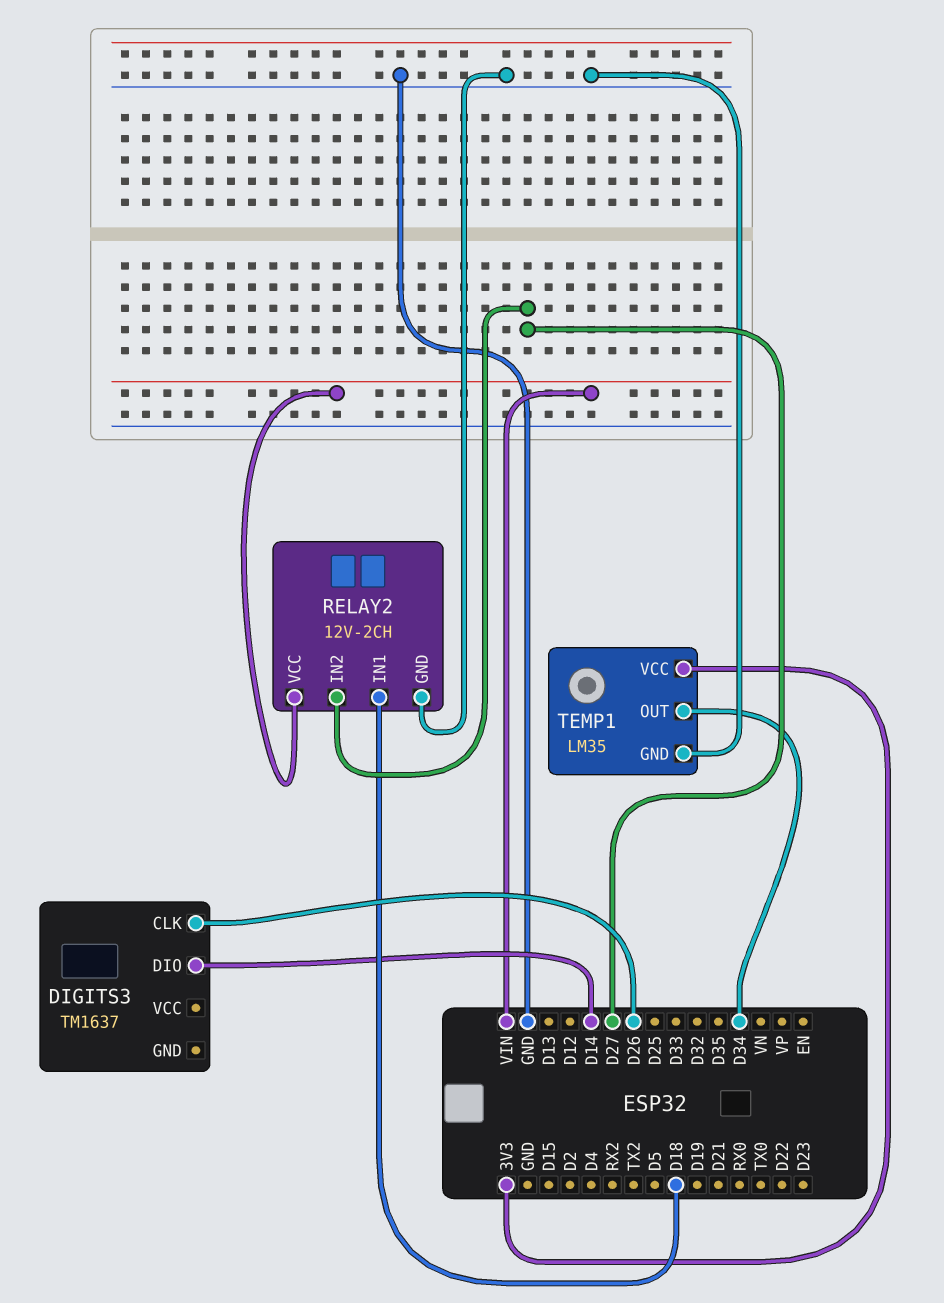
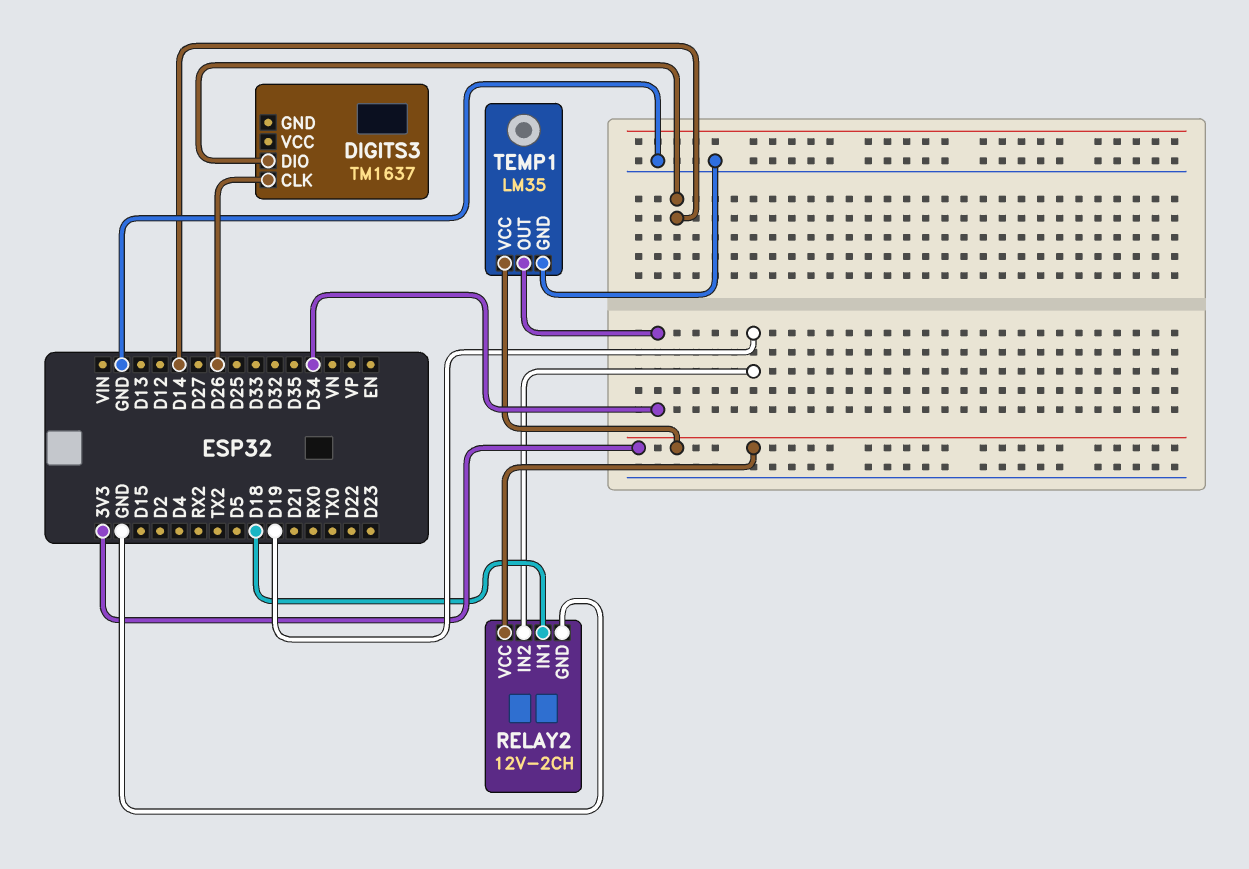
RELAY2 pin IN2: D27 -> D19
RELAY2 pin VCC: VIN -> 3V3

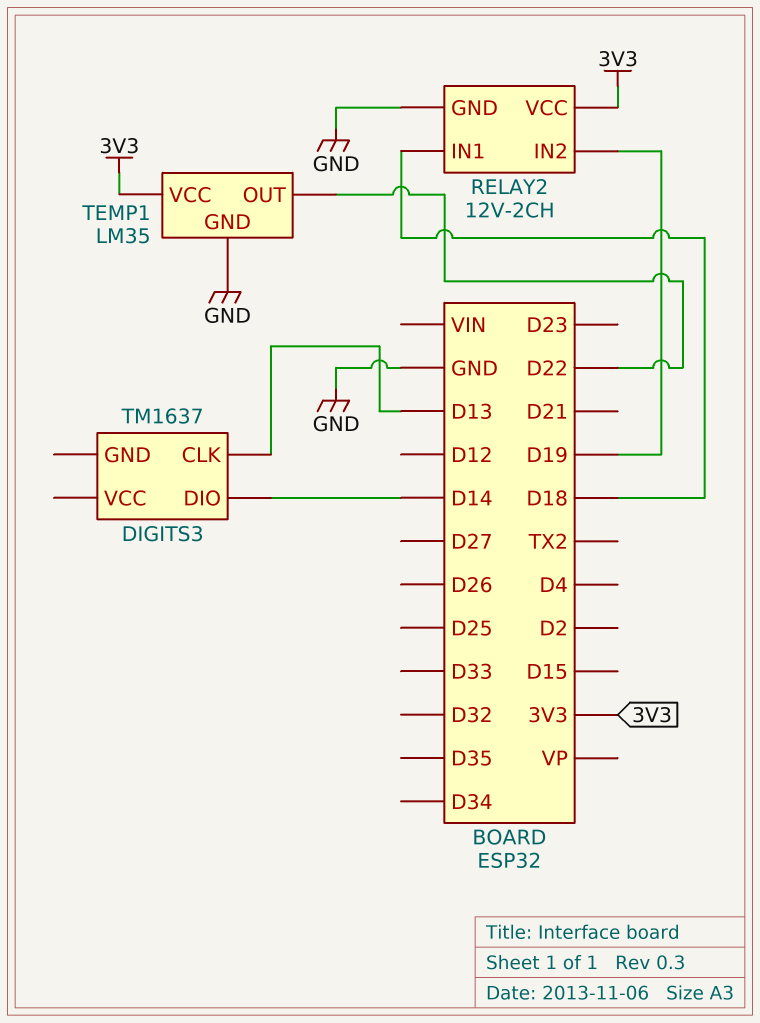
DIGITS3 pin CLK: D26 -> D13
TEMP1 pin OUT: D34 -> D22

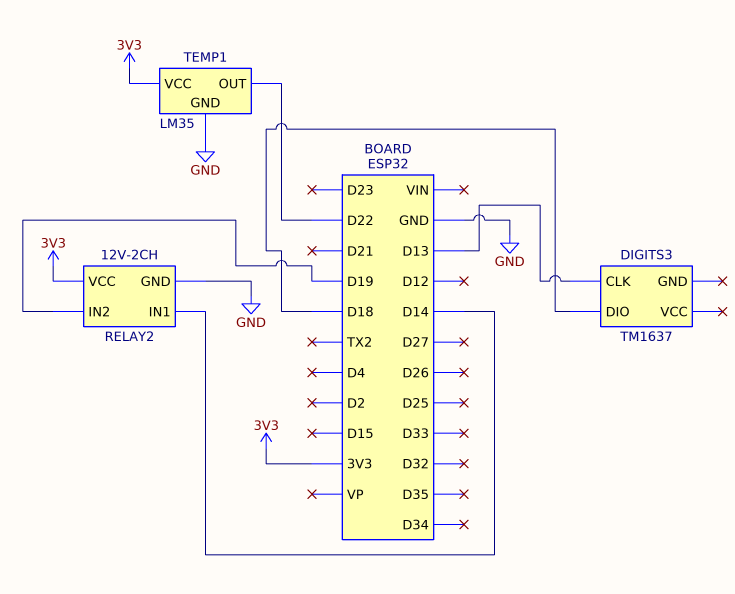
DIGITS3 pin DIO: D14 -> D18
RELAY2 pin IN1: D18 -> D14

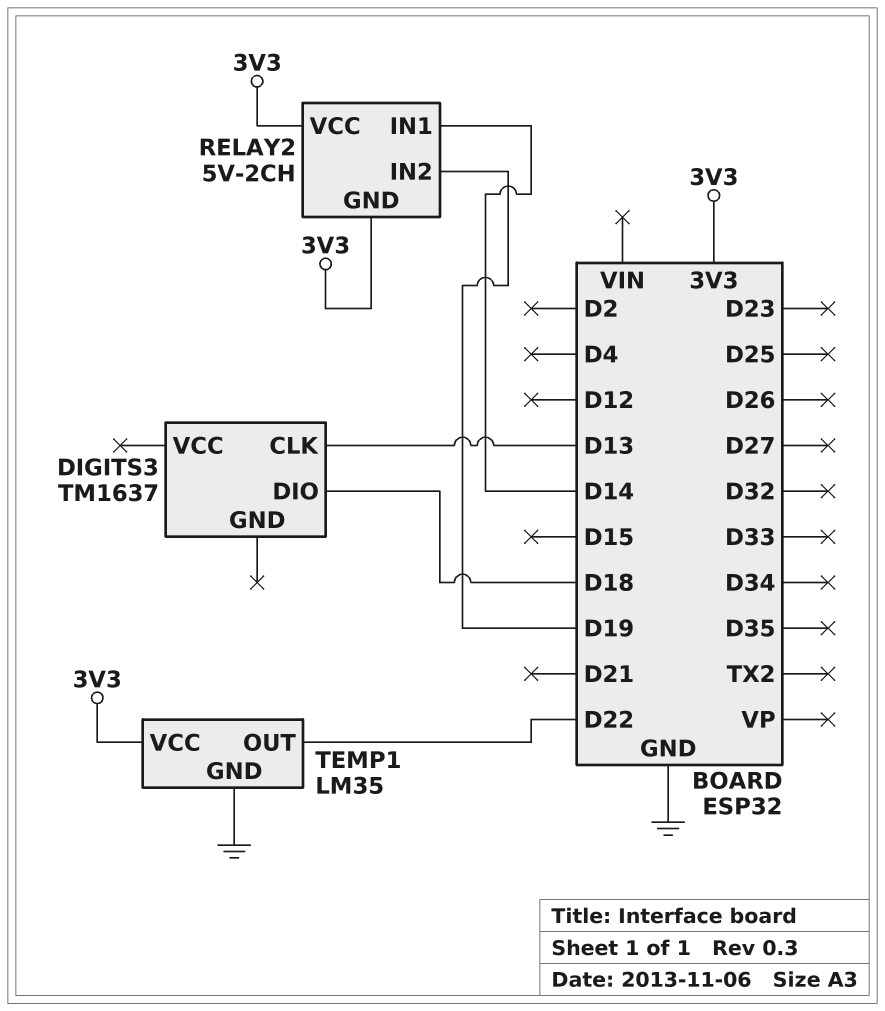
RELAY2: 12V-2CH -> 5V-2CH
RELAY2 pin GND: GND -> 3V3

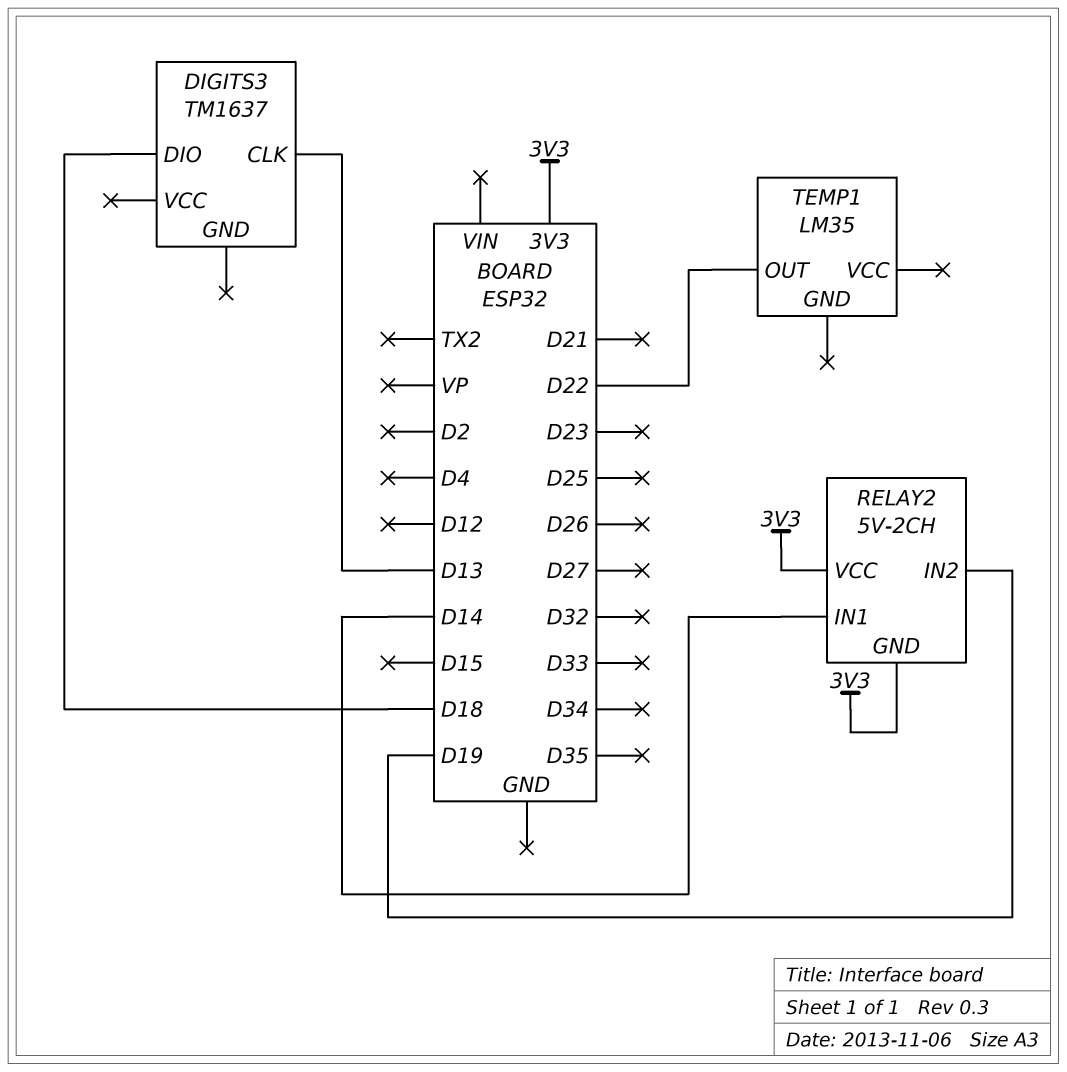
TEMP1 pin GND: GND -> none
TEMP1 pin VCC: 3V3 -> none

